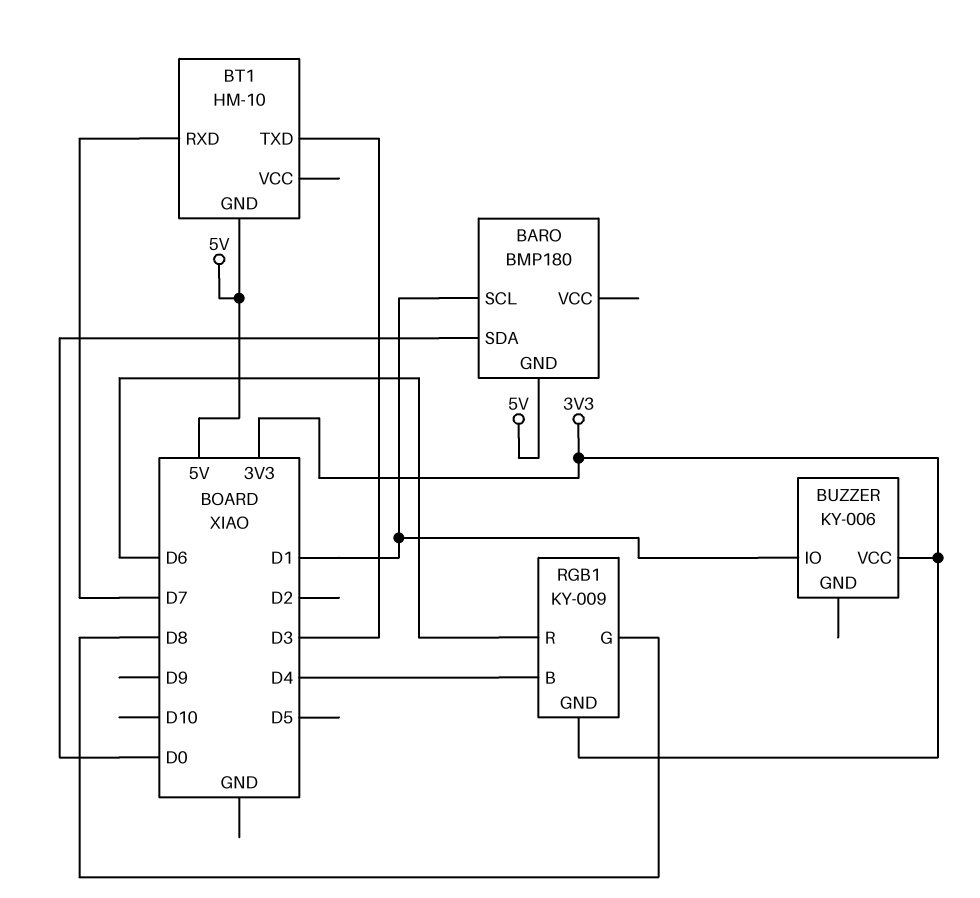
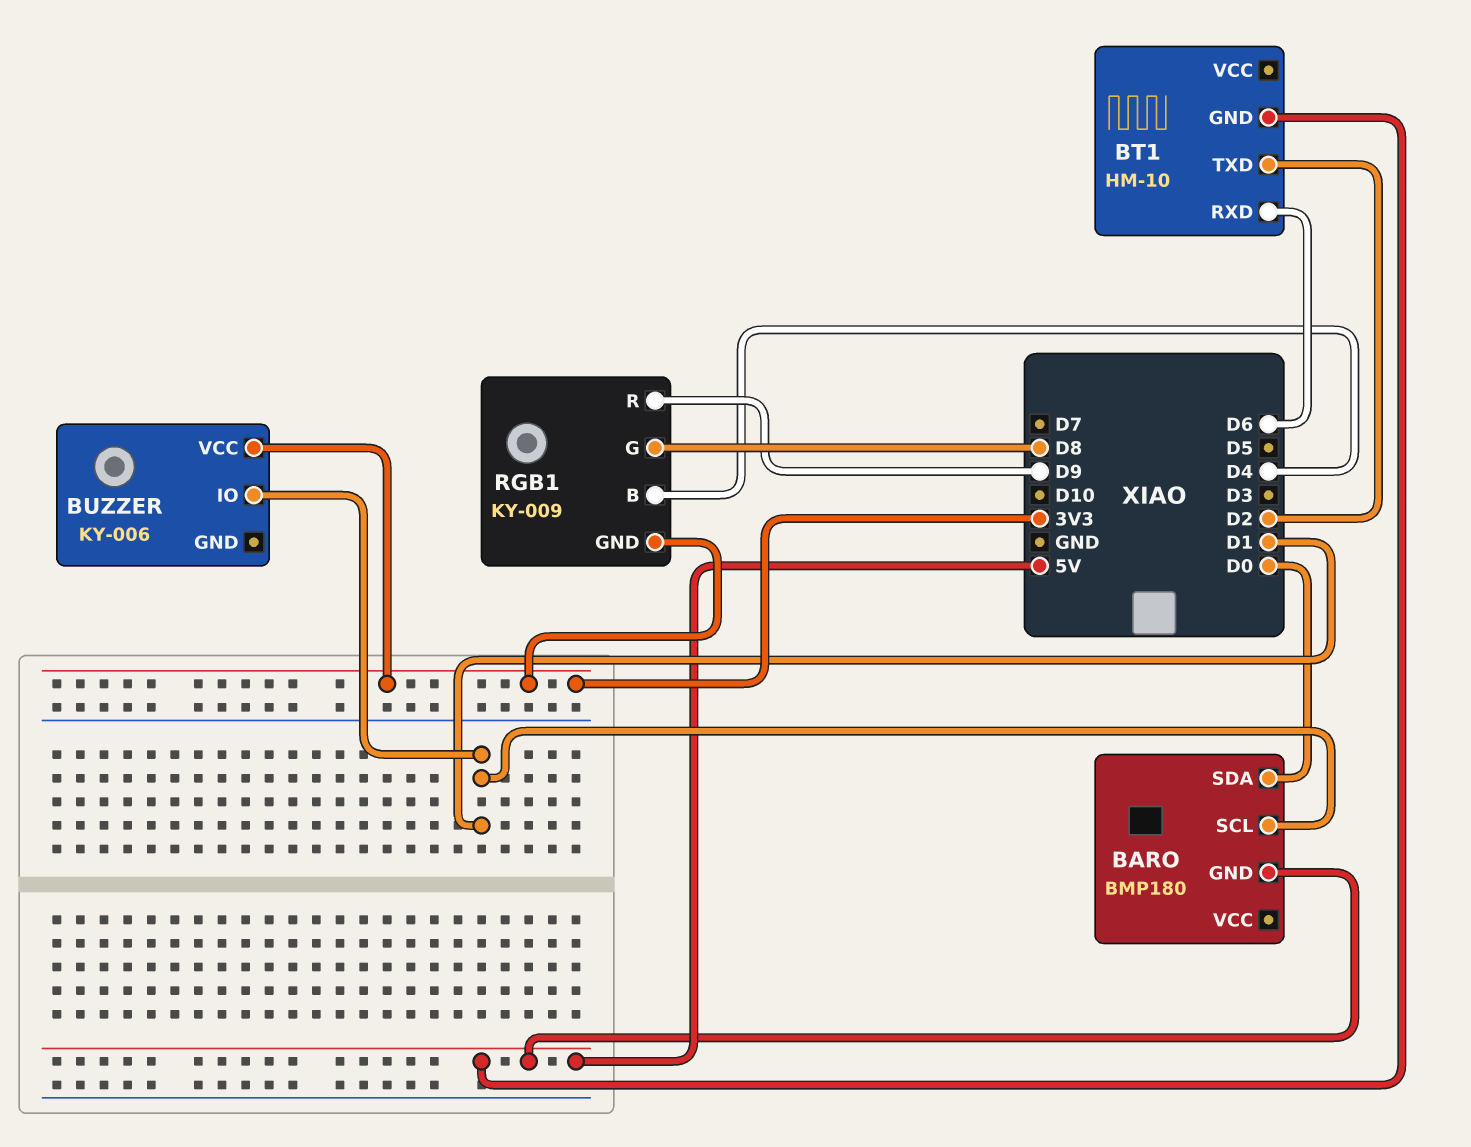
BT1 pin RXD: D7 -> D6
BT1 pin TXD: D3 -> D2
RGB1 pin R: D6 -> D9

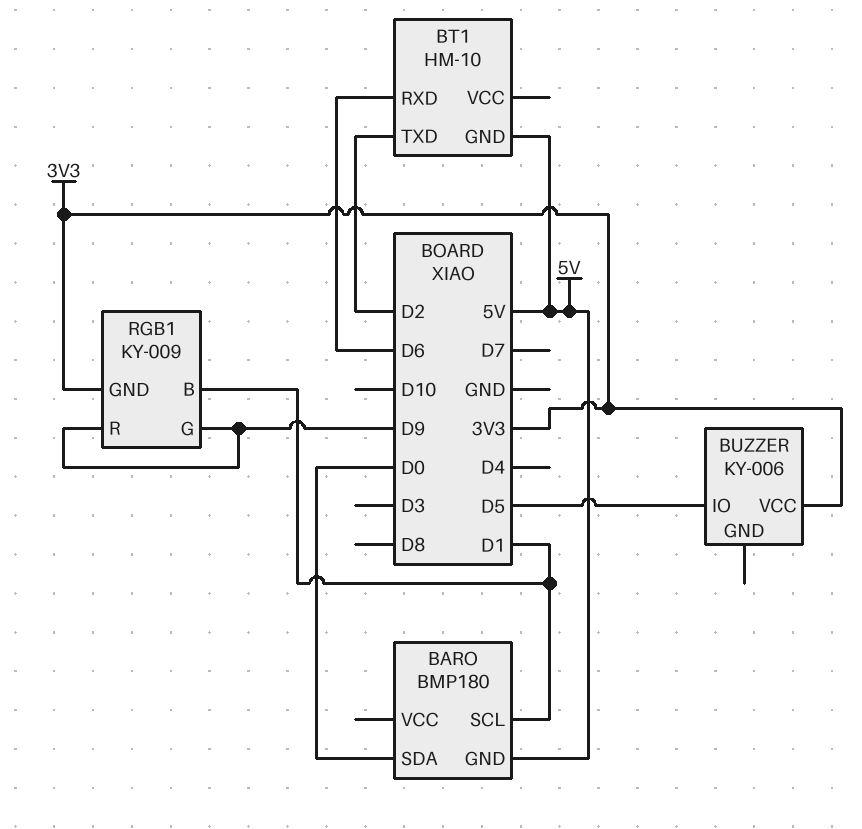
BUZZER pin IO: D1 -> D5
RGB1 pin B: D4 -> D1
RGB1 pin G: D8 -> D9

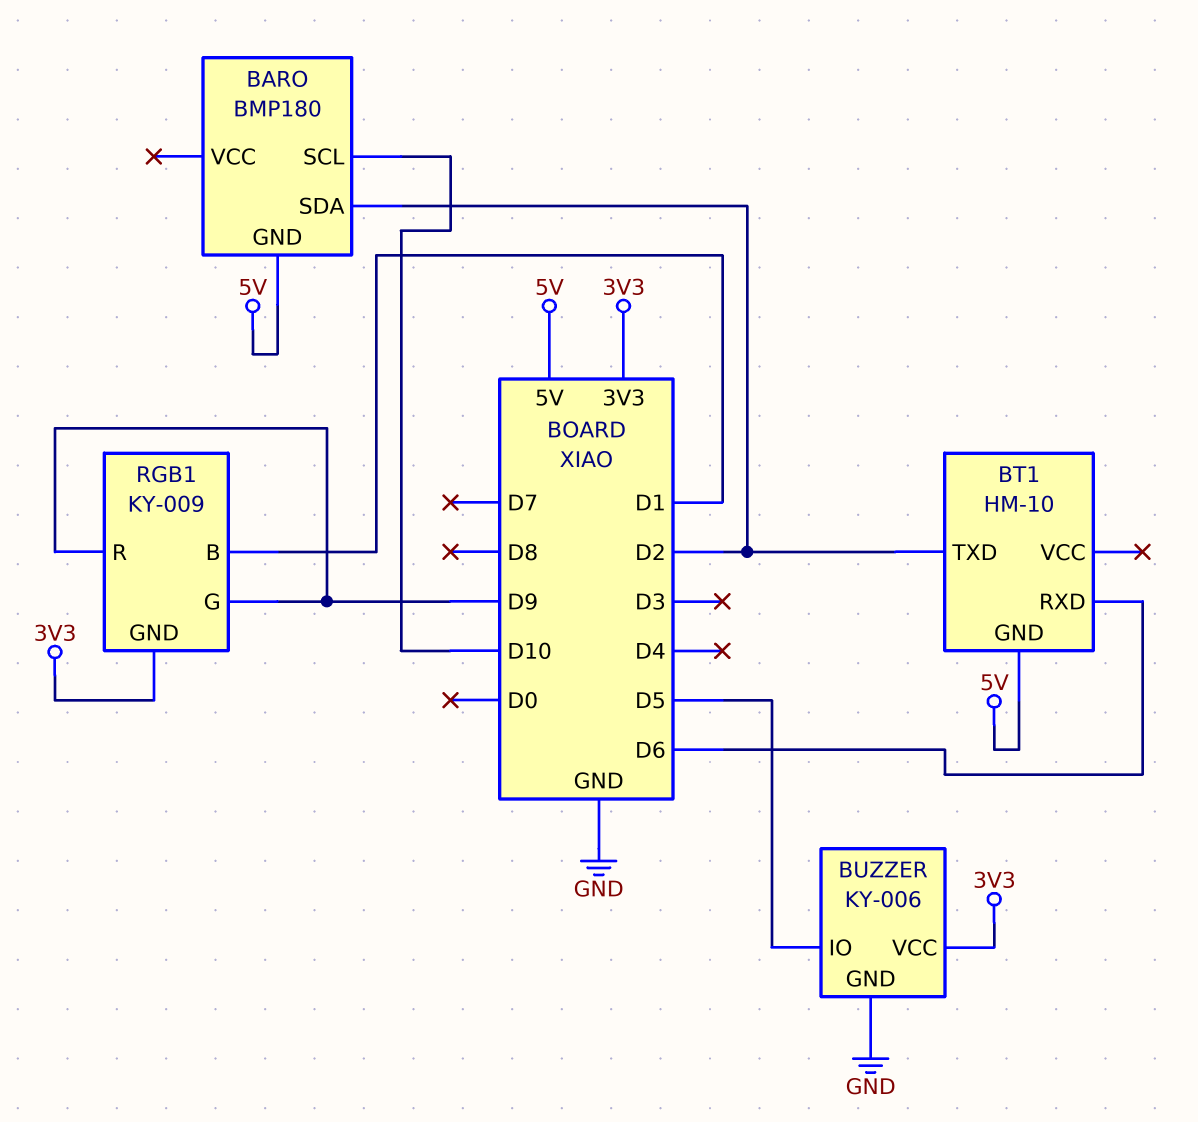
BARO pin SCL: D1 -> D10
BARO pin SDA: D0 -> D2
BUZZER pin GND: none -> GND

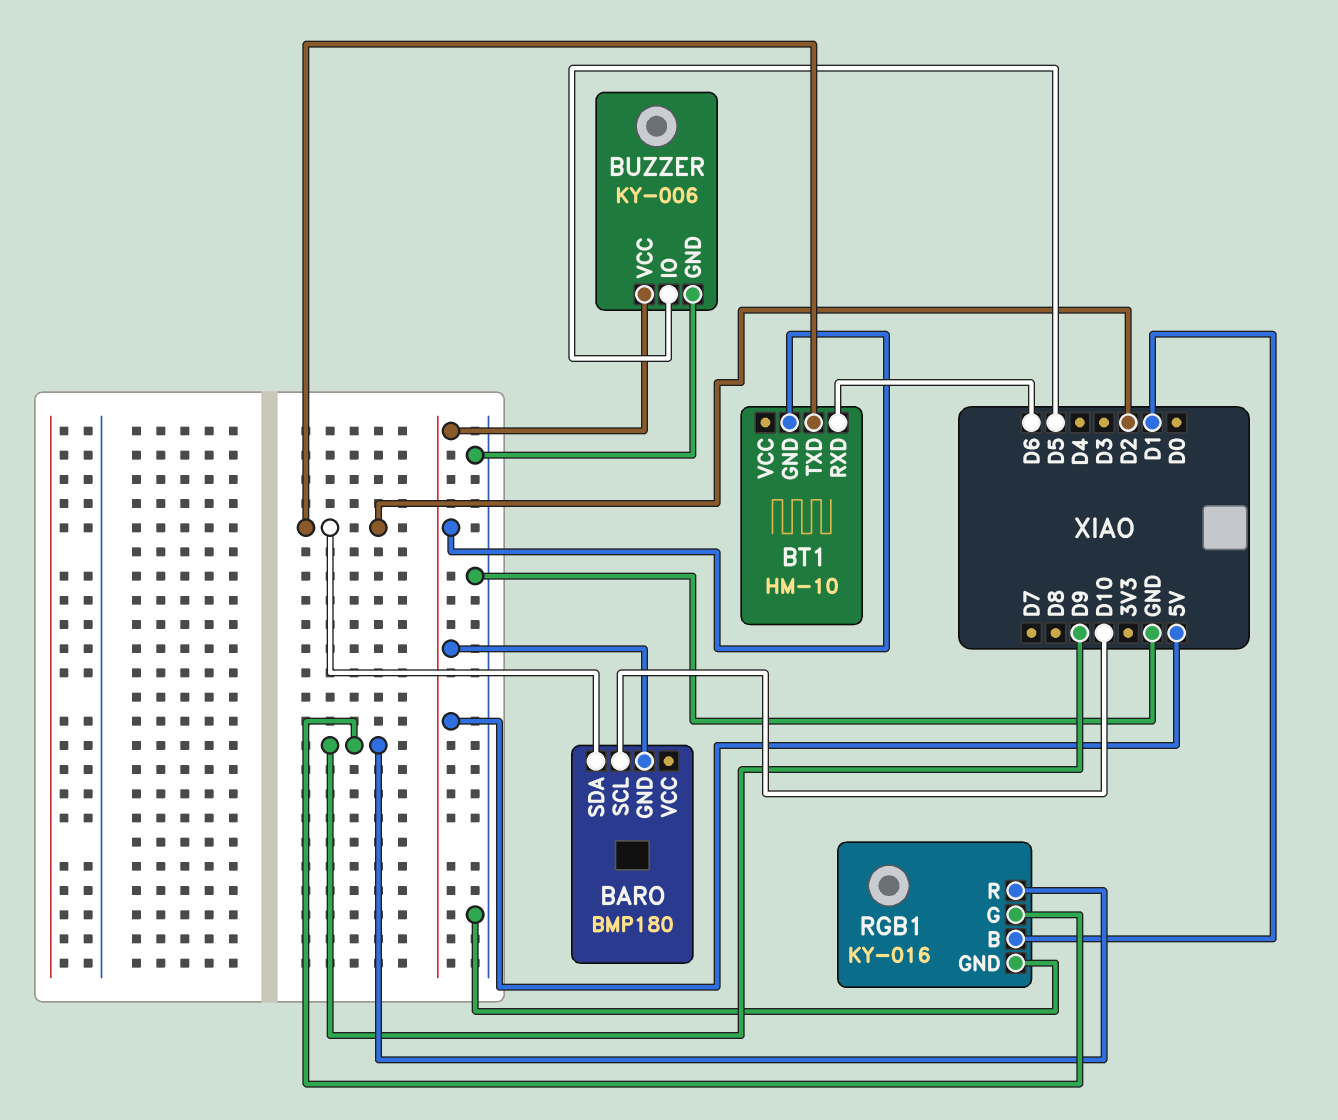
BUZZER pin VCC: 3V3 -> 5V
RGB1: KY-009 -> KY-016
RGB1 pin GND: 3V3 -> GND

